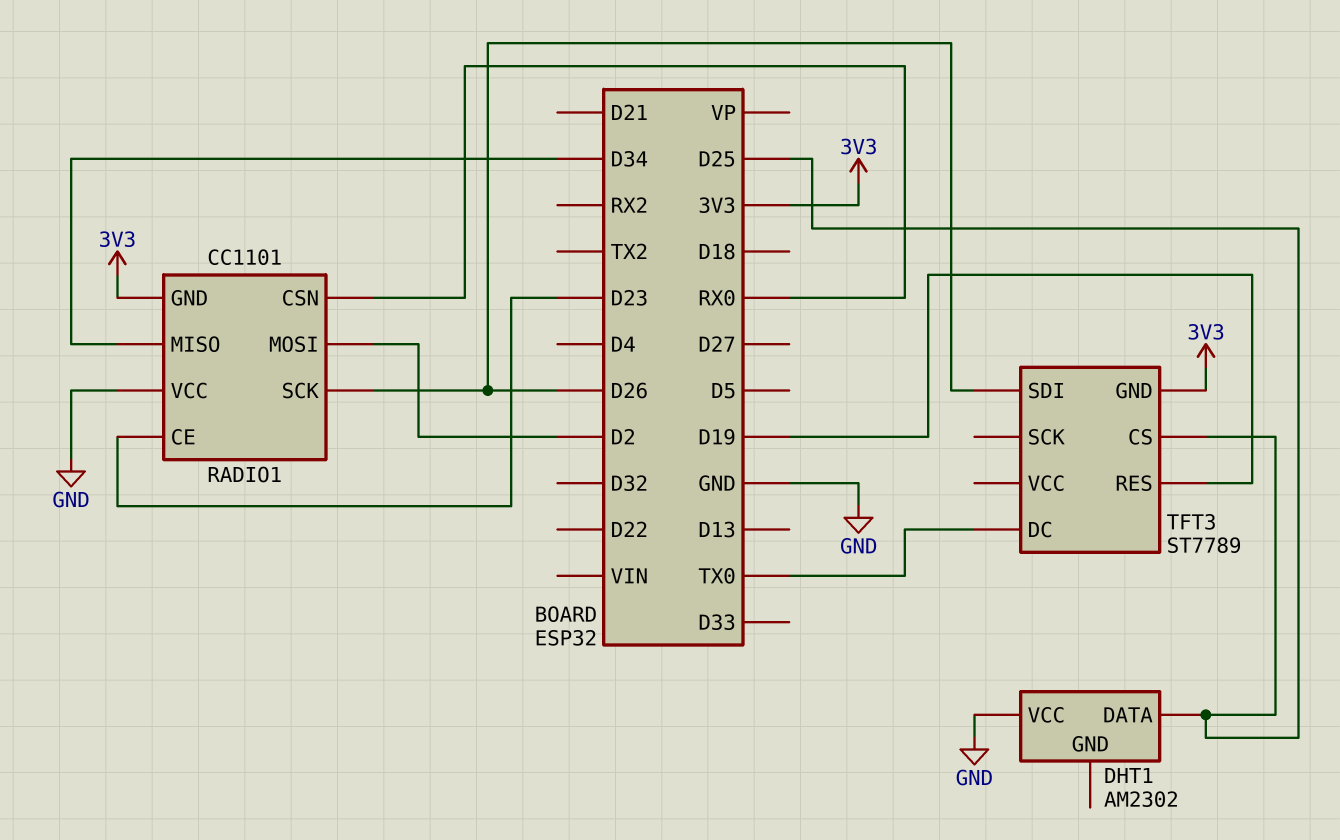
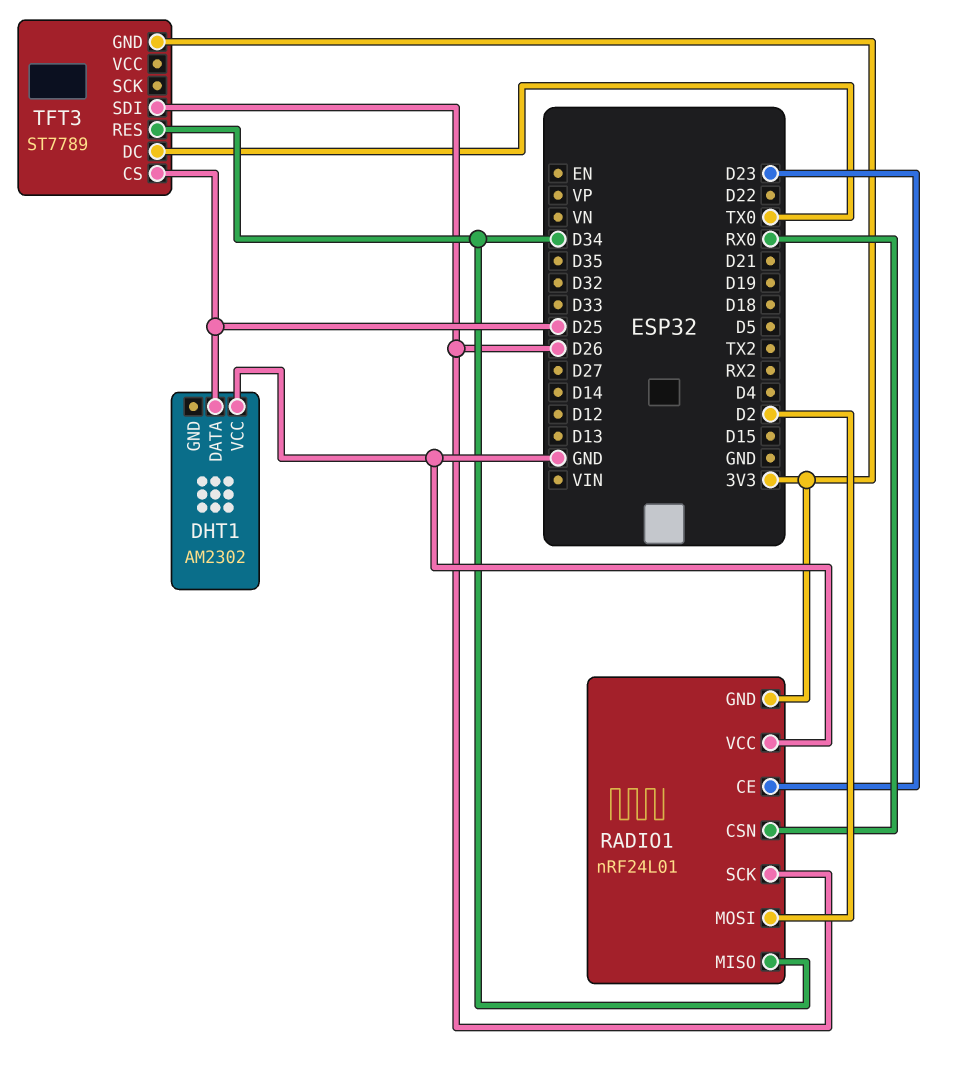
RADIO1: CC1101 -> nRF24L01
TFT3 pin RES: D19 -> D34

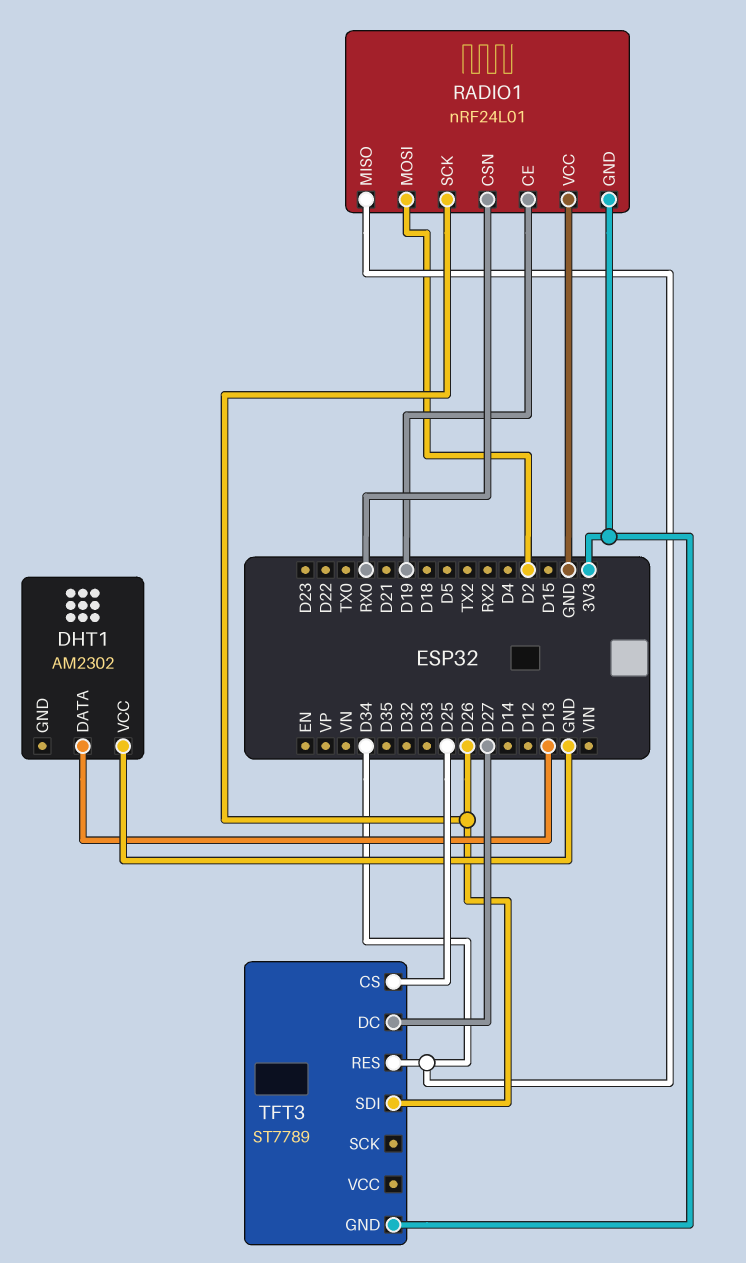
DHT1 pin DATA: D25 -> D13
RADIO1 pin CE: D23 -> D19
TFT3 pin DC: TX0 -> D27

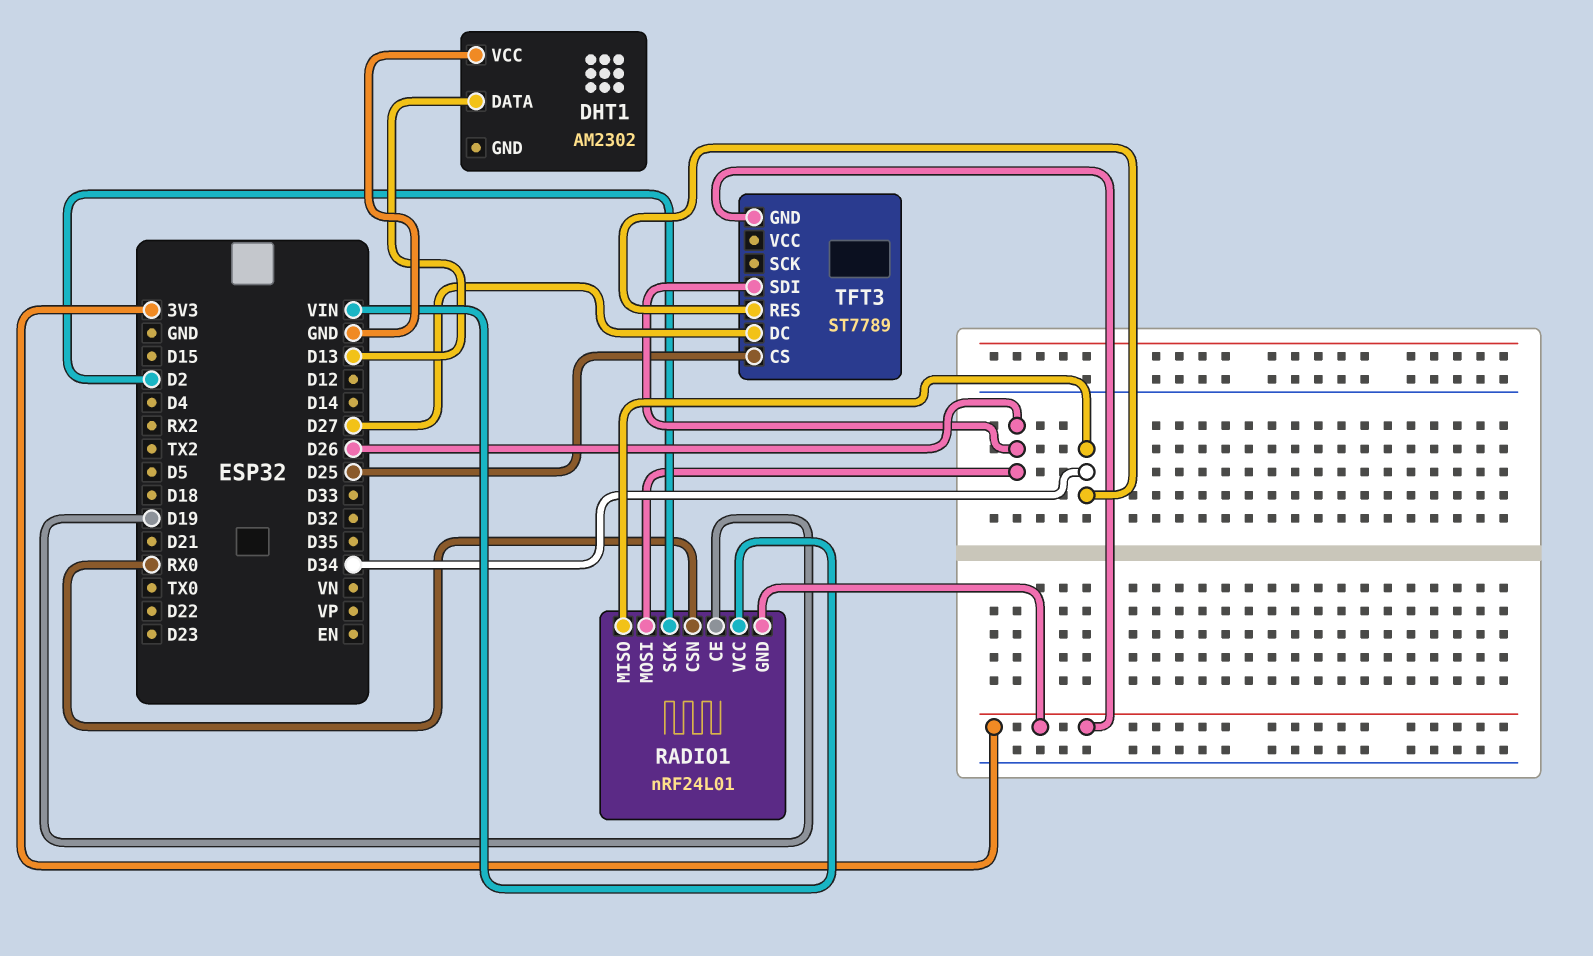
RADIO1 pin MOSI: D2 -> D26
RADIO1 pin SCK: D26 -> D2
RADIO1 pin VCC: GND -> VIN

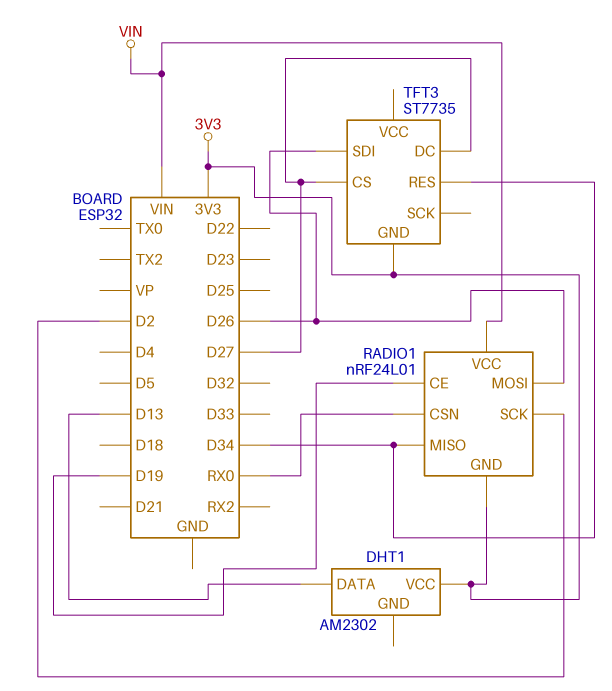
DHT1 pin VCC: GND -> 3V3
TFT3: ST7789 -> ST7735
TFT3 pin CS: D25 -> D27

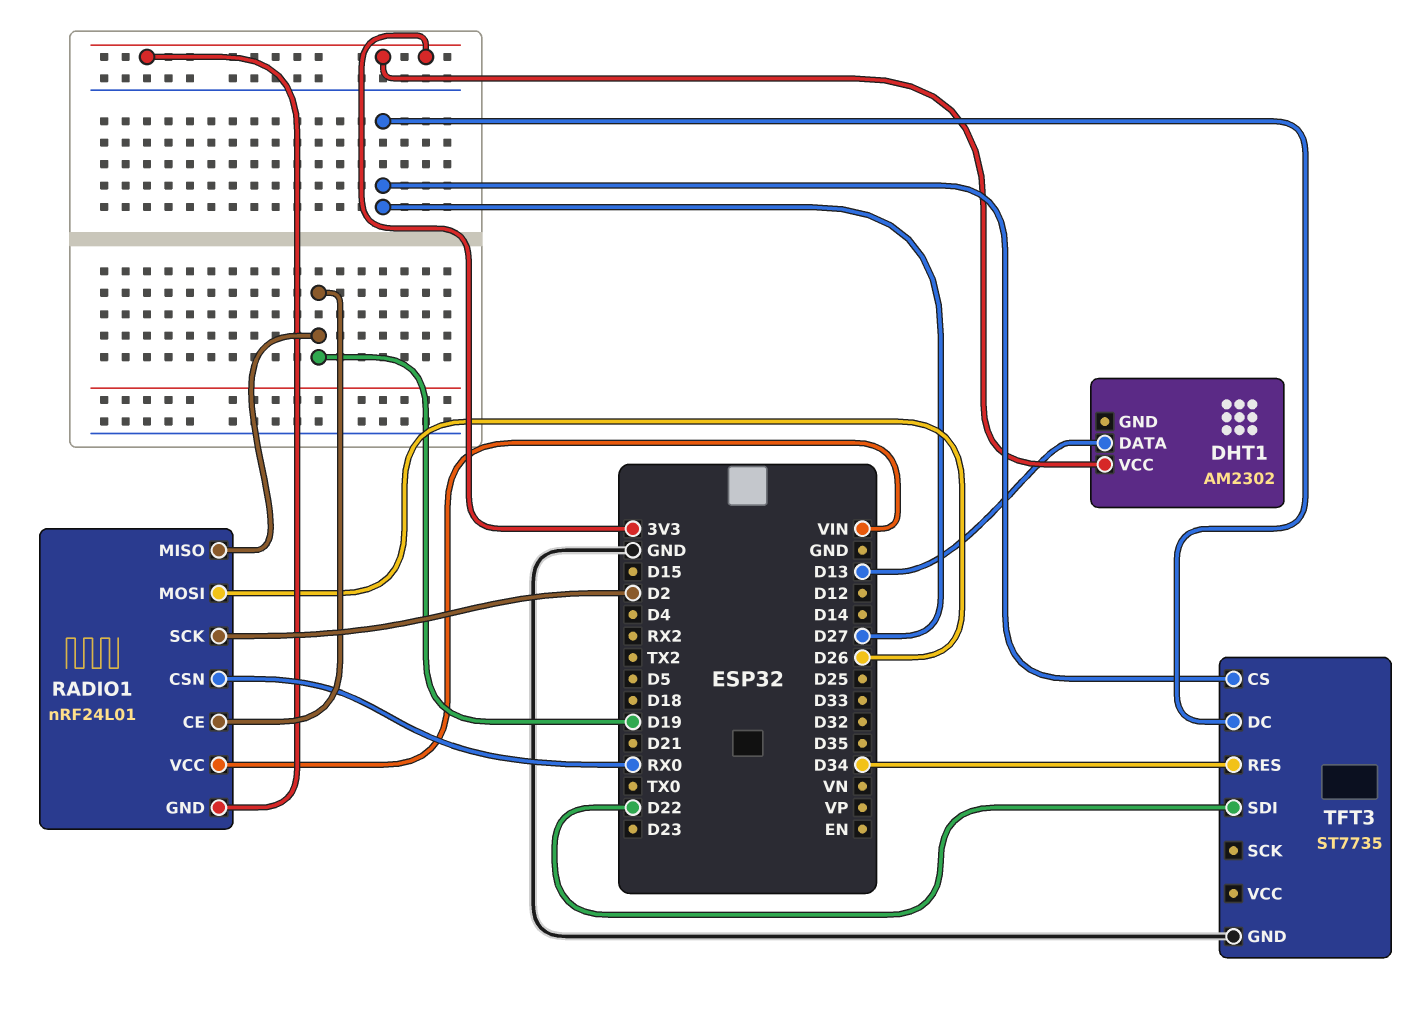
RADIO1 pin MISO: D34 -> D19
TFT3 pin GND: 3V3 -> GND
TFT3 pin SDI: D26 -> D22

